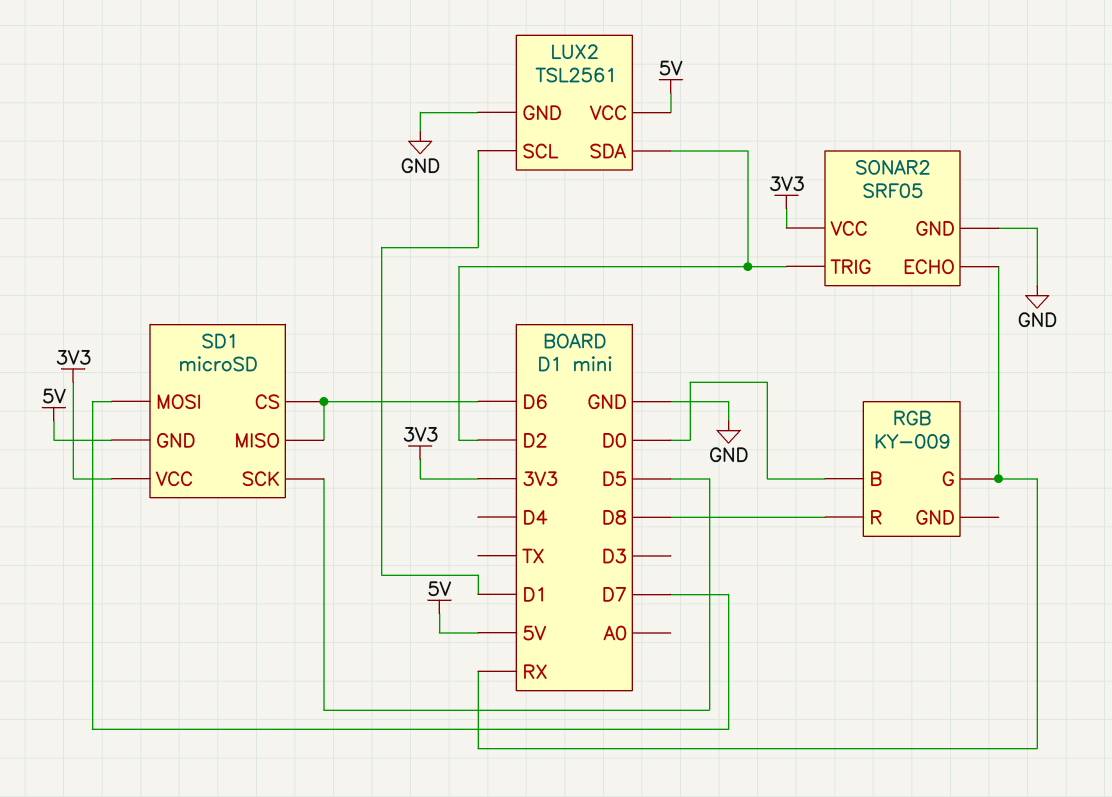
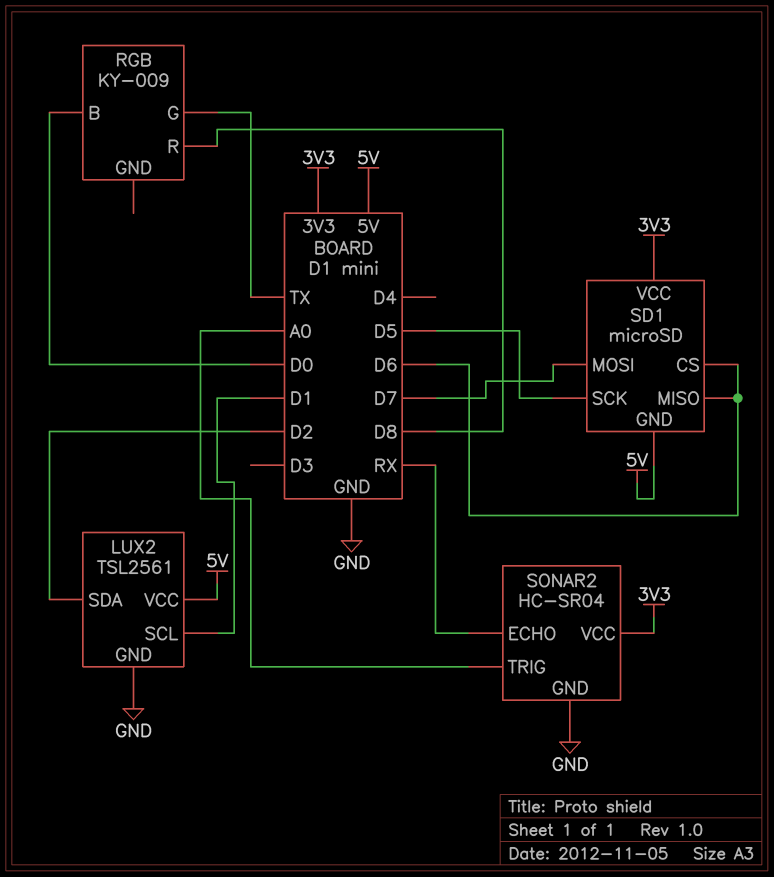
RGB pin G: RX -> TX
SONAR2: SRF05 -> HC-SR04
SONAR2 pin TRIG: D2 -> A0

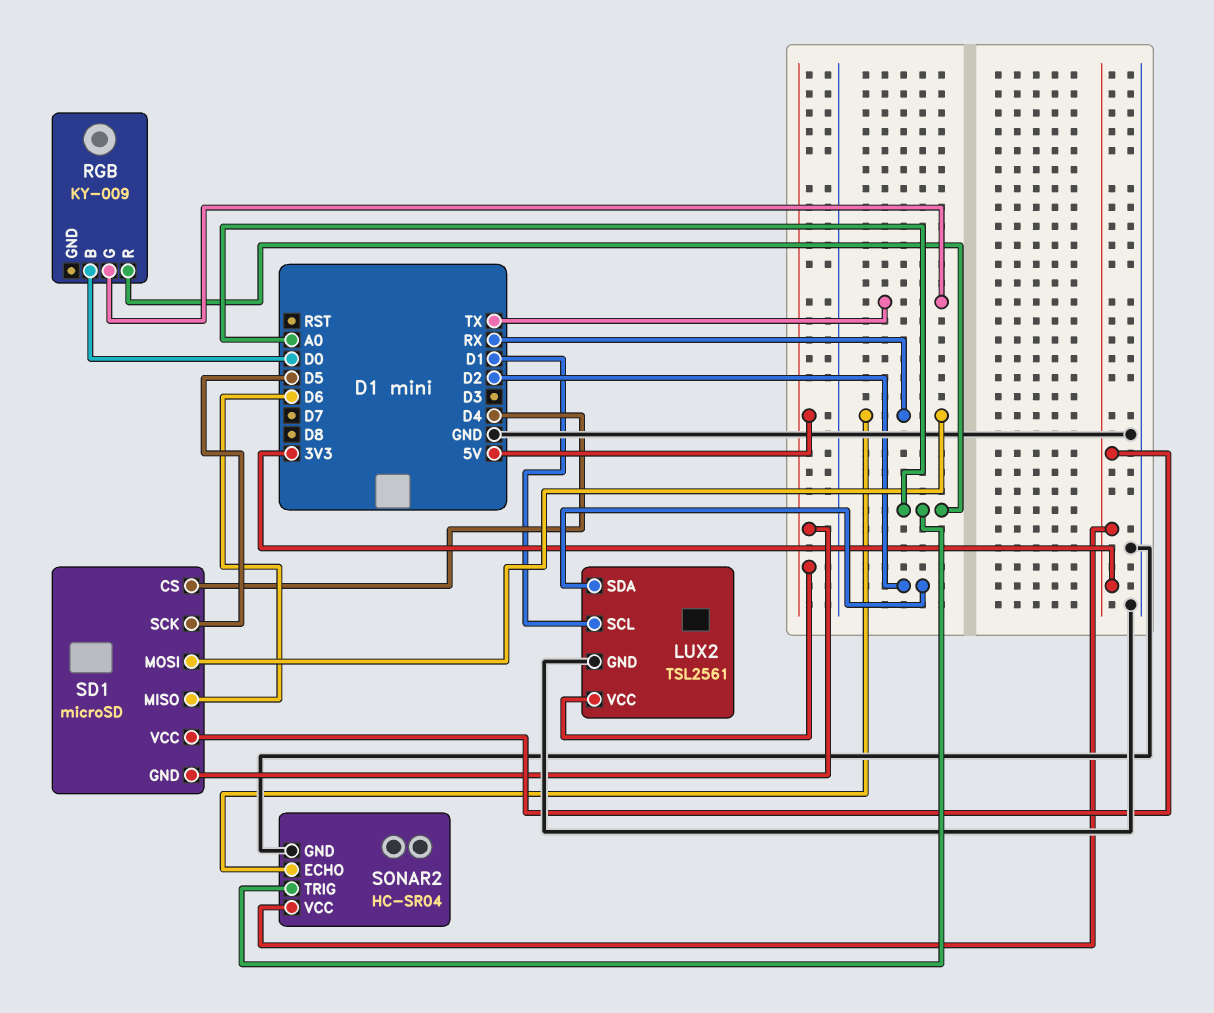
RGB pin R: D8 -> A0
SD1 pin CS: D6 -> D4
SD1 pin MOSI: D7 -> RX

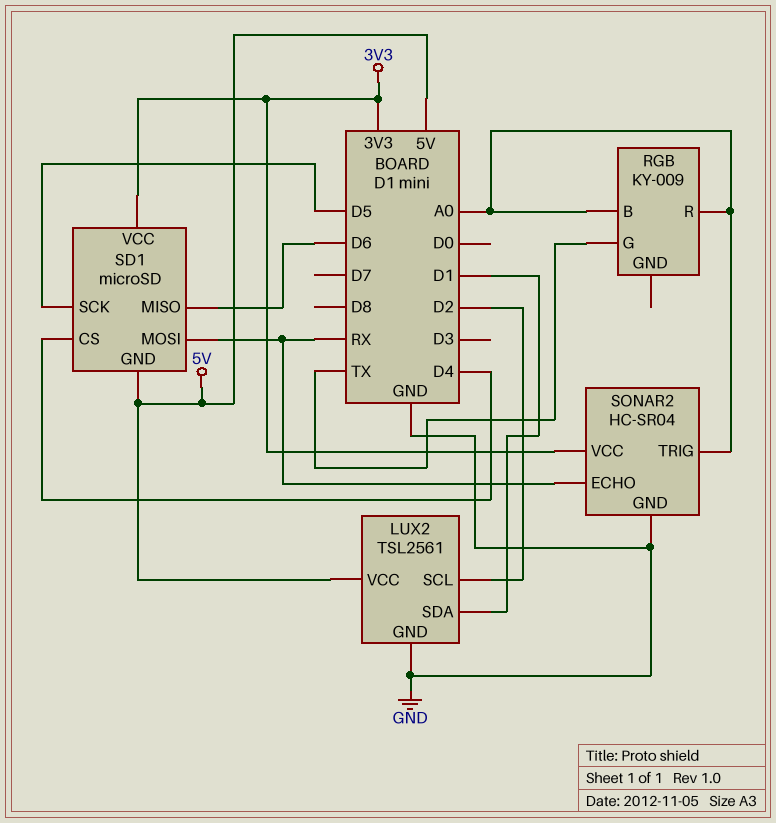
LUX2 pin SCL: D1 -> D2
LUX2 pin SDA: D2 -> D1
RGB pin B: D0 -> A0

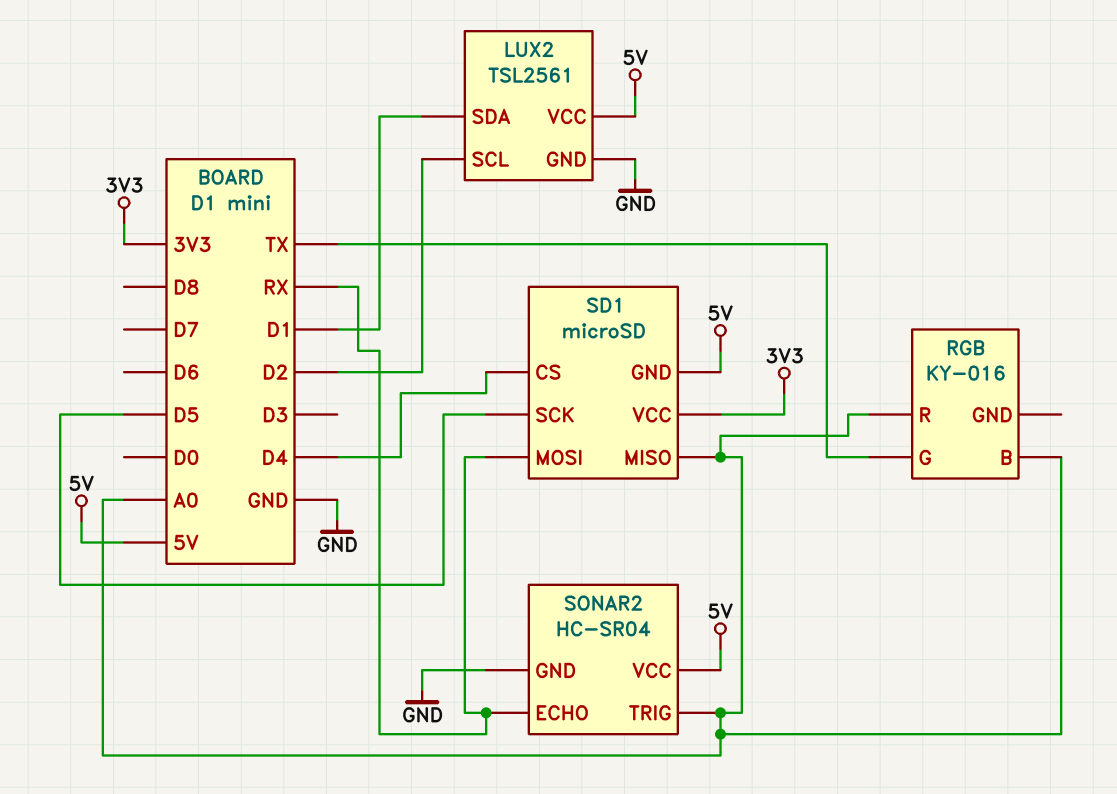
RGB: KY-009 -> KY-016
SD1 pin MISO: D6 -> A0
SONAR2 pin VCC: 3V3 -> 5V

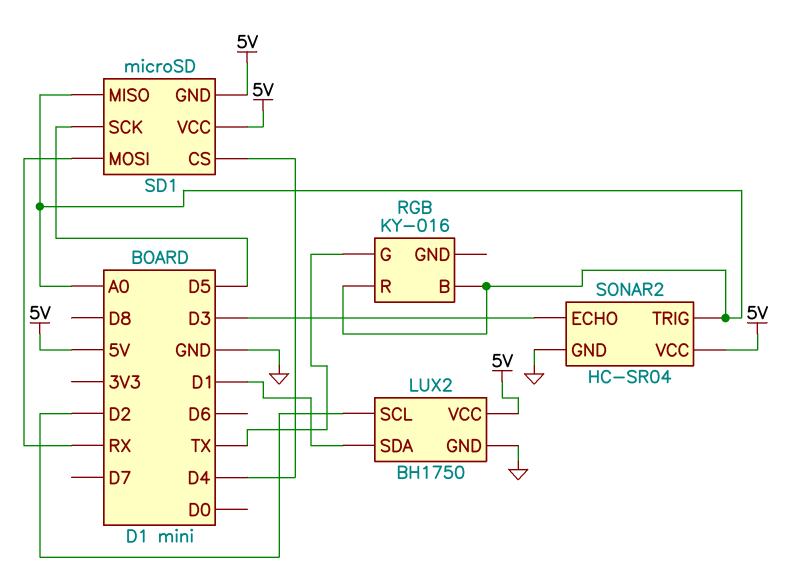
LUX2: TSL2561 -> BH1750
SD1 pin VCC: 3V3 -> 5V
SONAR2 pin ECHO: RX -> D3

